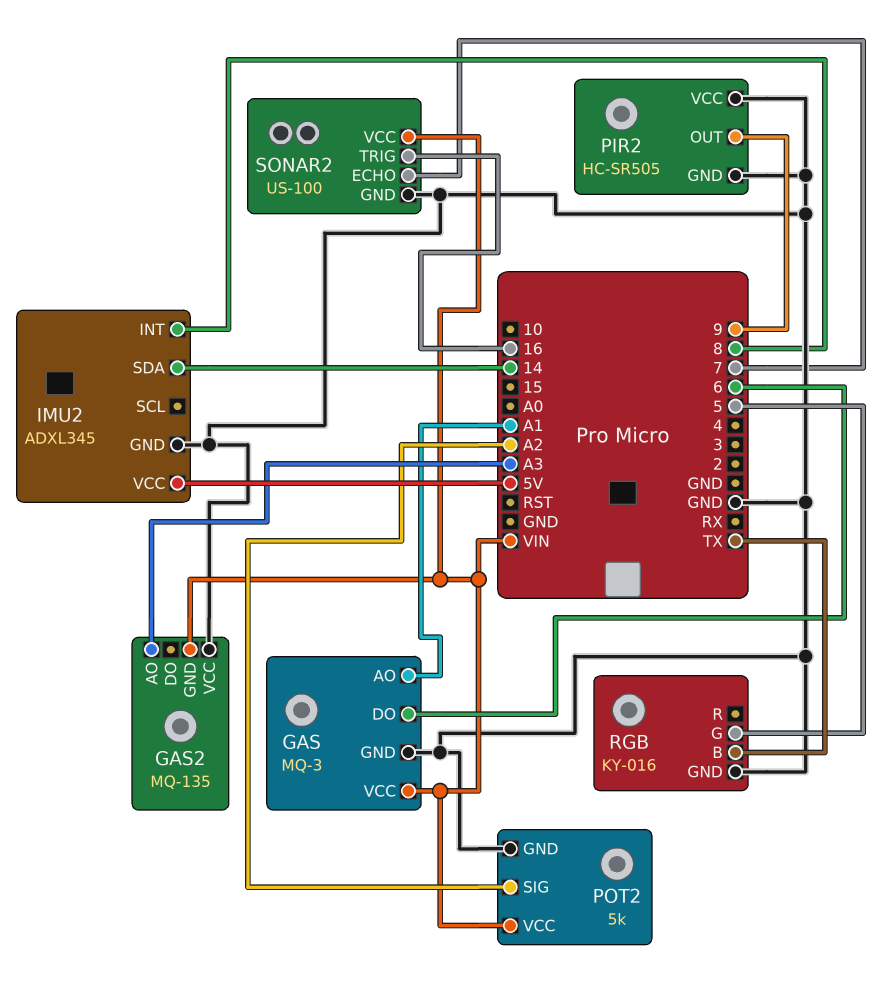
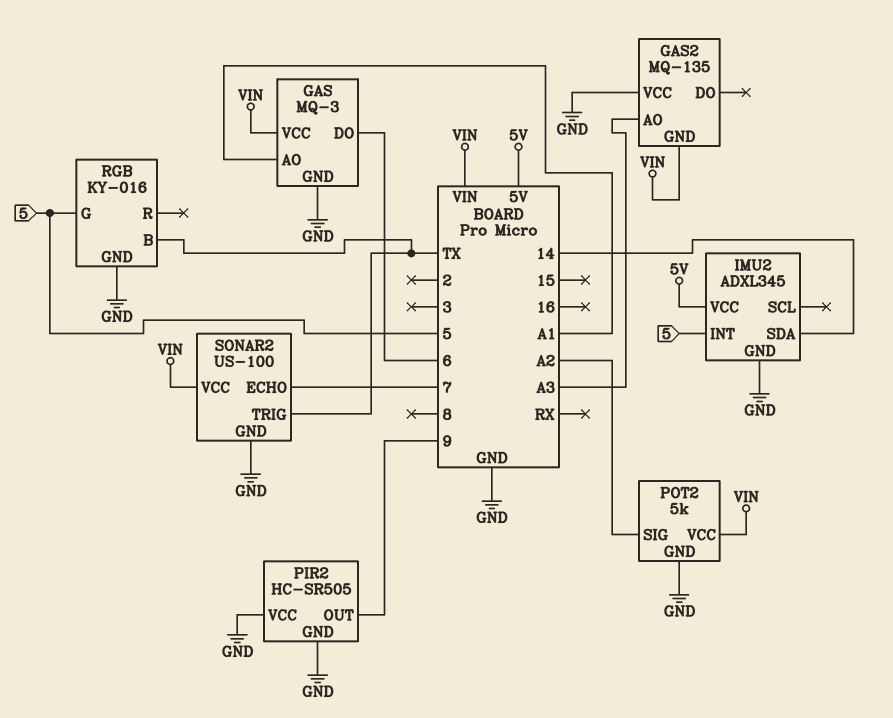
IMU2 pin INT: 8 -> 5
SONAR2 pin TRIG: 16 -> TX

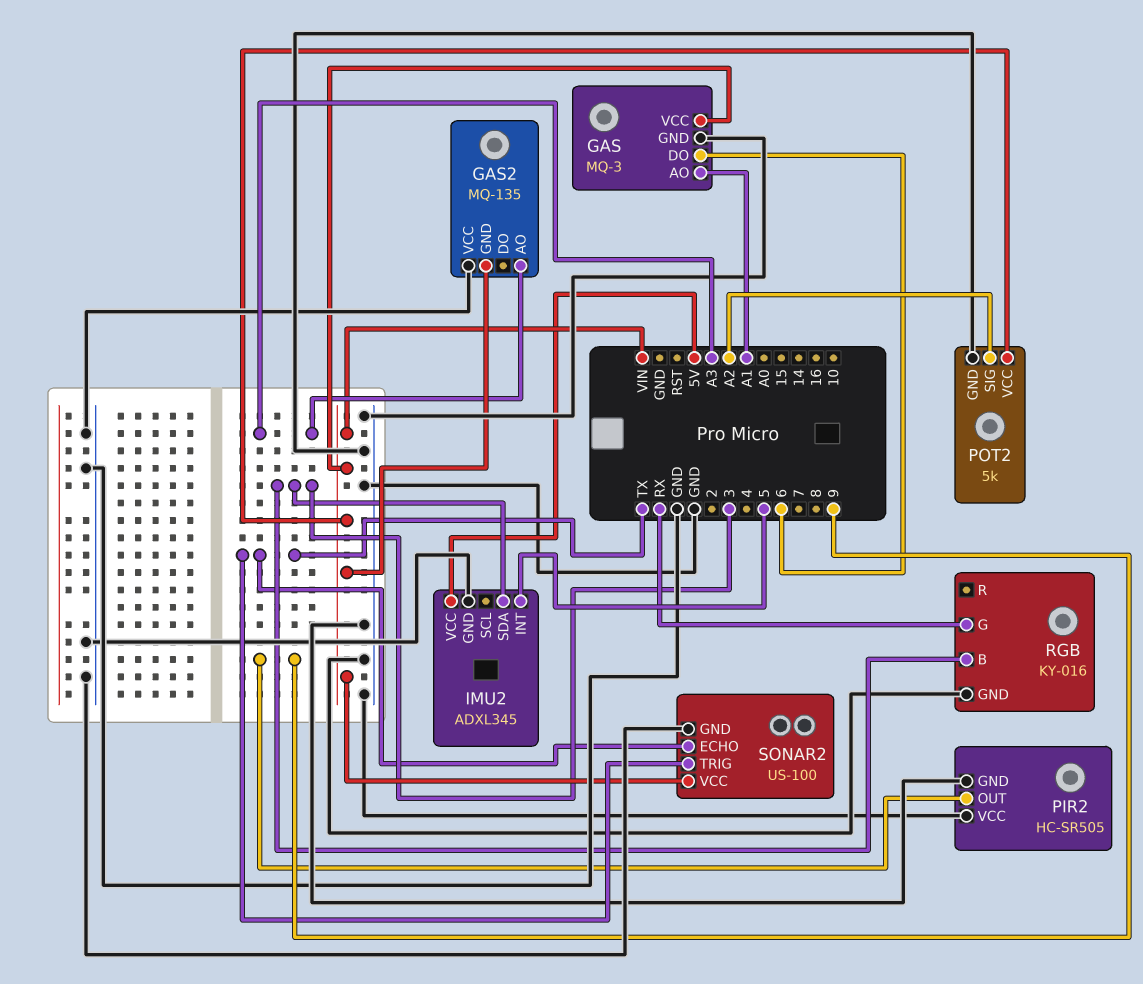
IMU2 pin SDA: 14 -> 3
RGB pin B: TX -> 3
RGB pin G: 5 -> RX
SONAR2 pin ECHO: 7 -> TX

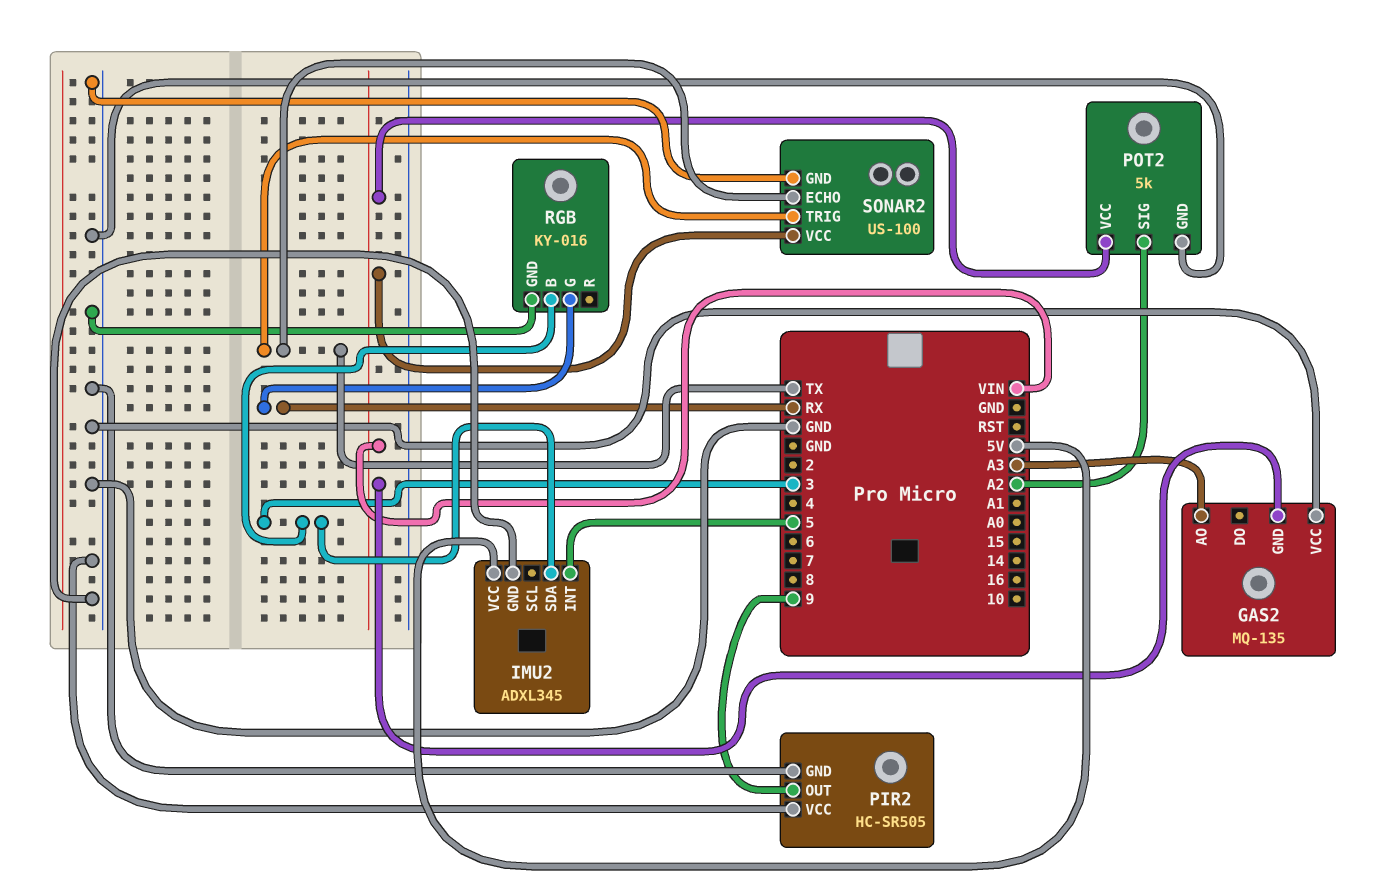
GAS: MQ-3 -> none
GAS pin AO: A1 -> none
GAS pin DO: 6 -> none
GAS pin GND: GND -> none
GAS pin VCC: VIN -> none

